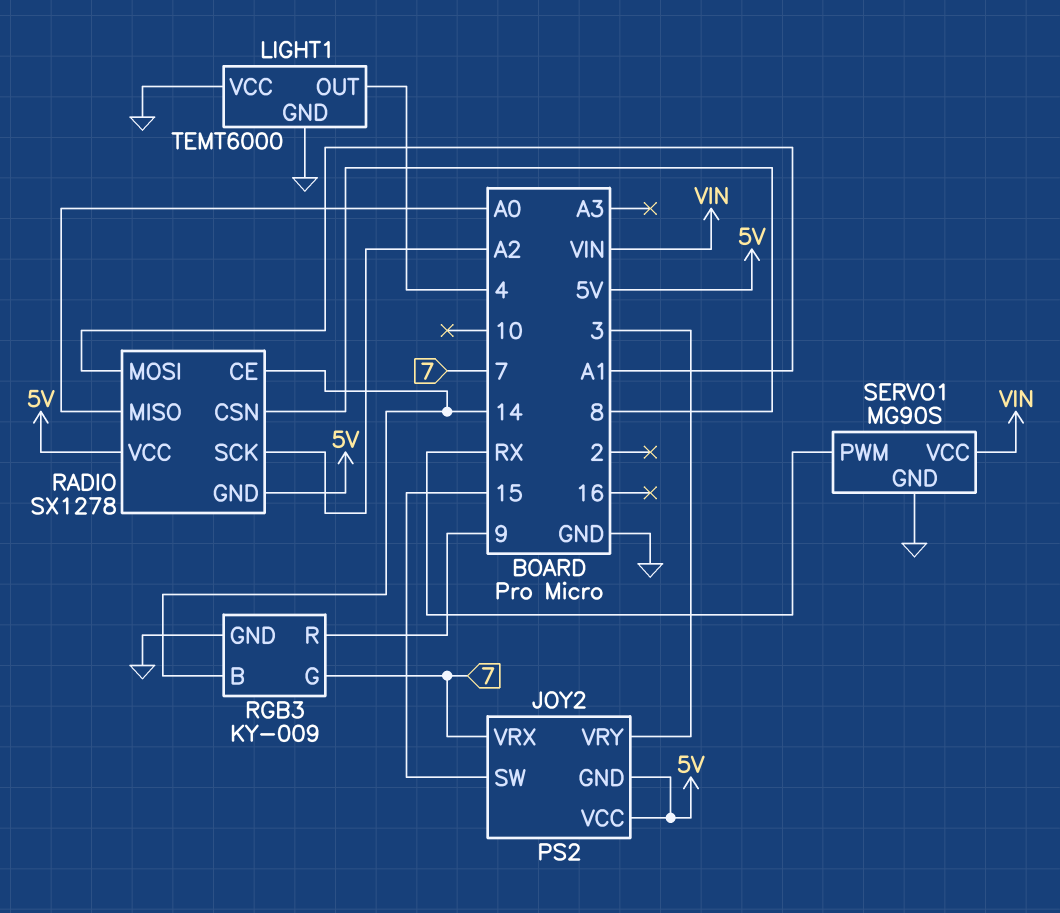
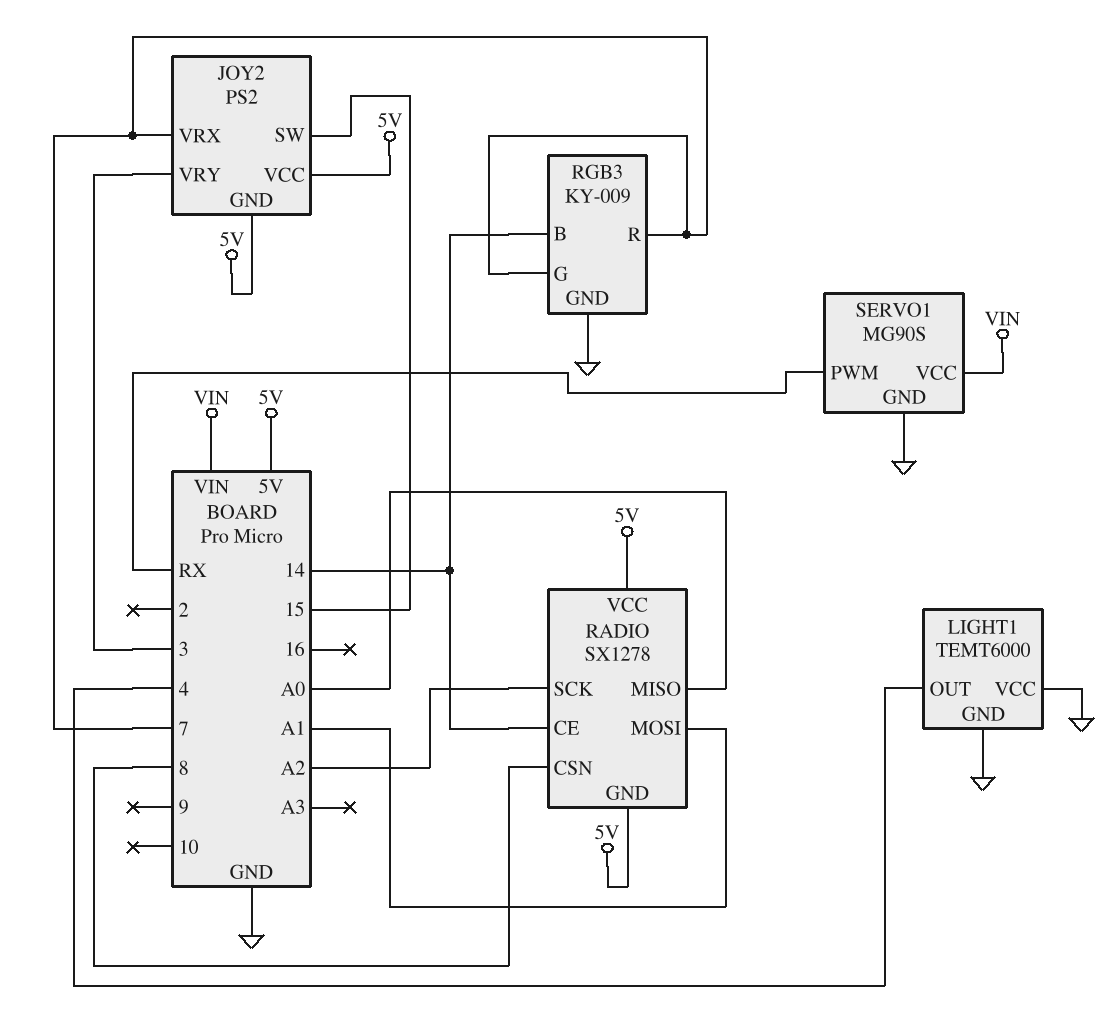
RGB3 pin R: 9 -> 7

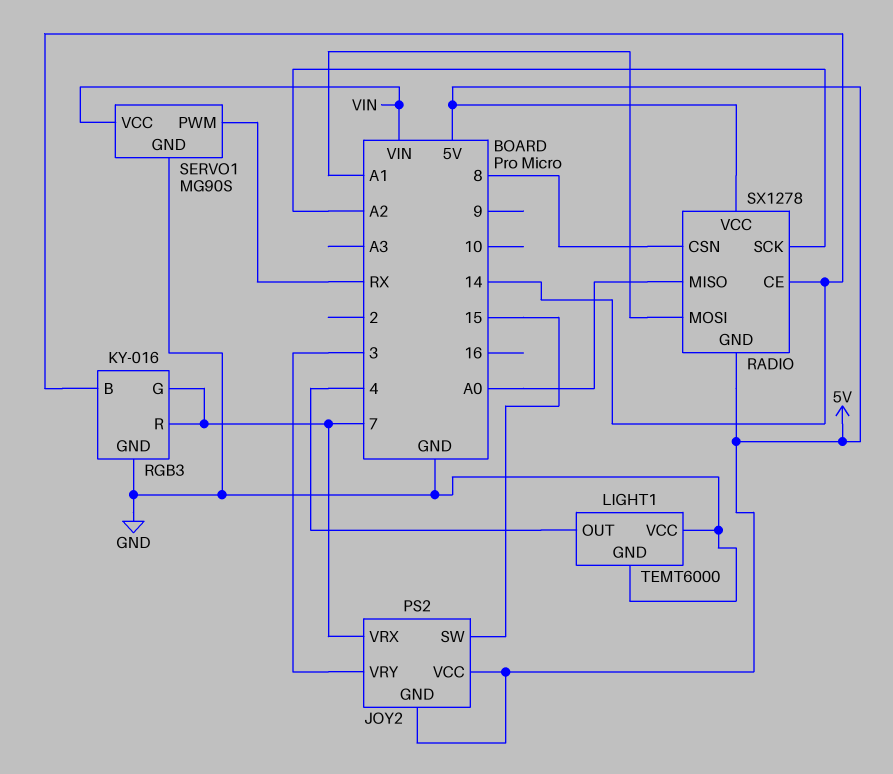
RGB3: KY-009 -> KY-016

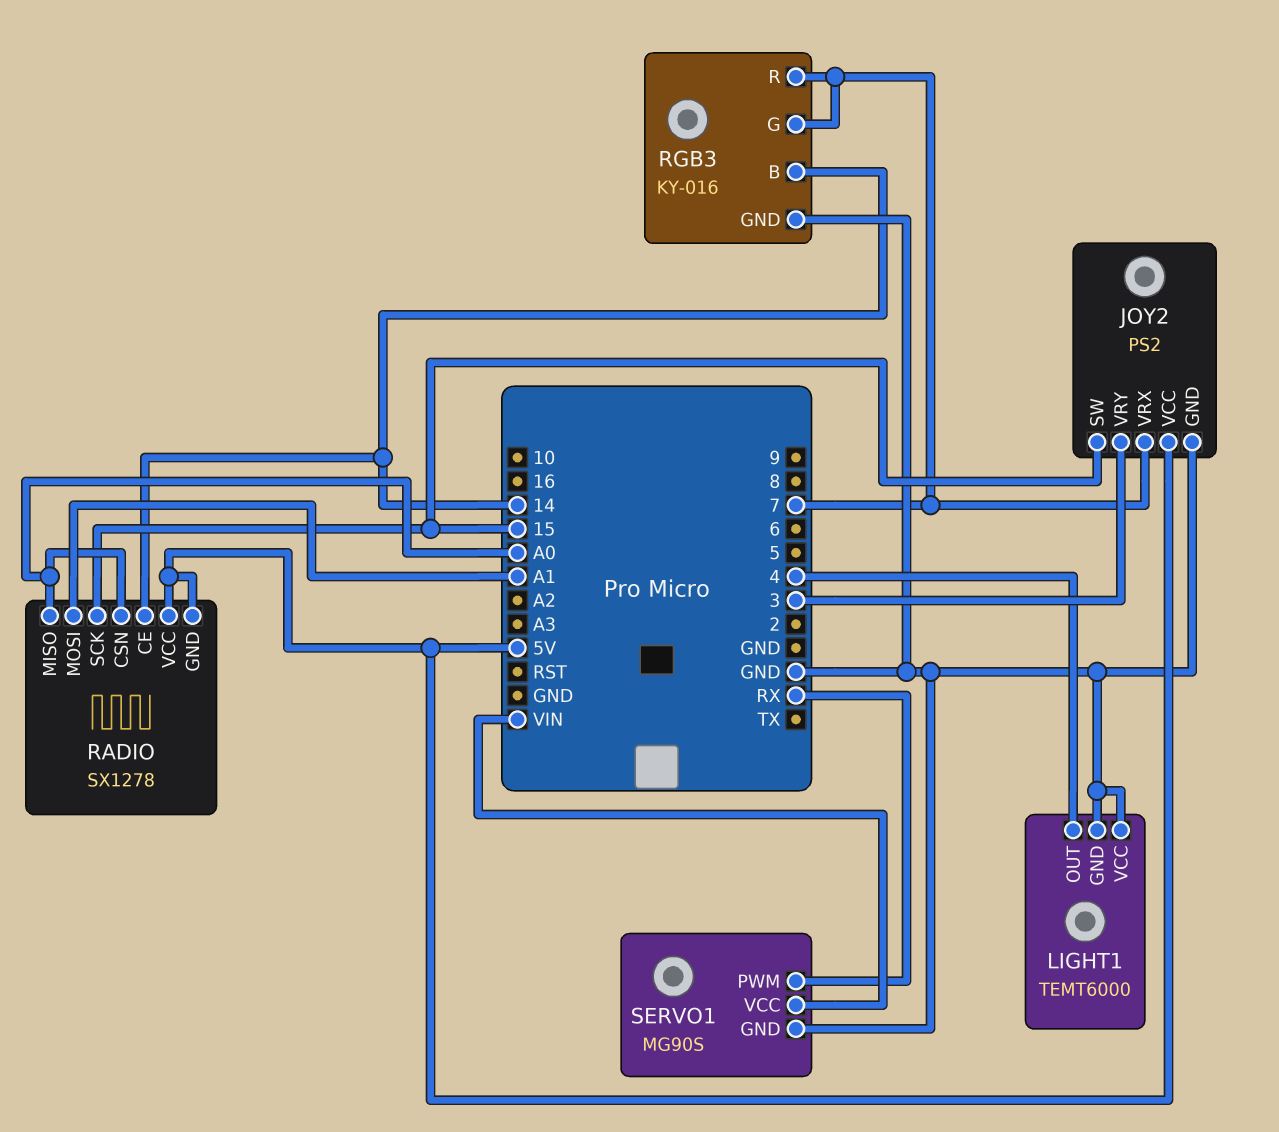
JOY2 pin GND: 5V -> GND
RADIO pin CSN: 8 -> A0
RADIO pin SCK: A2 -> 15

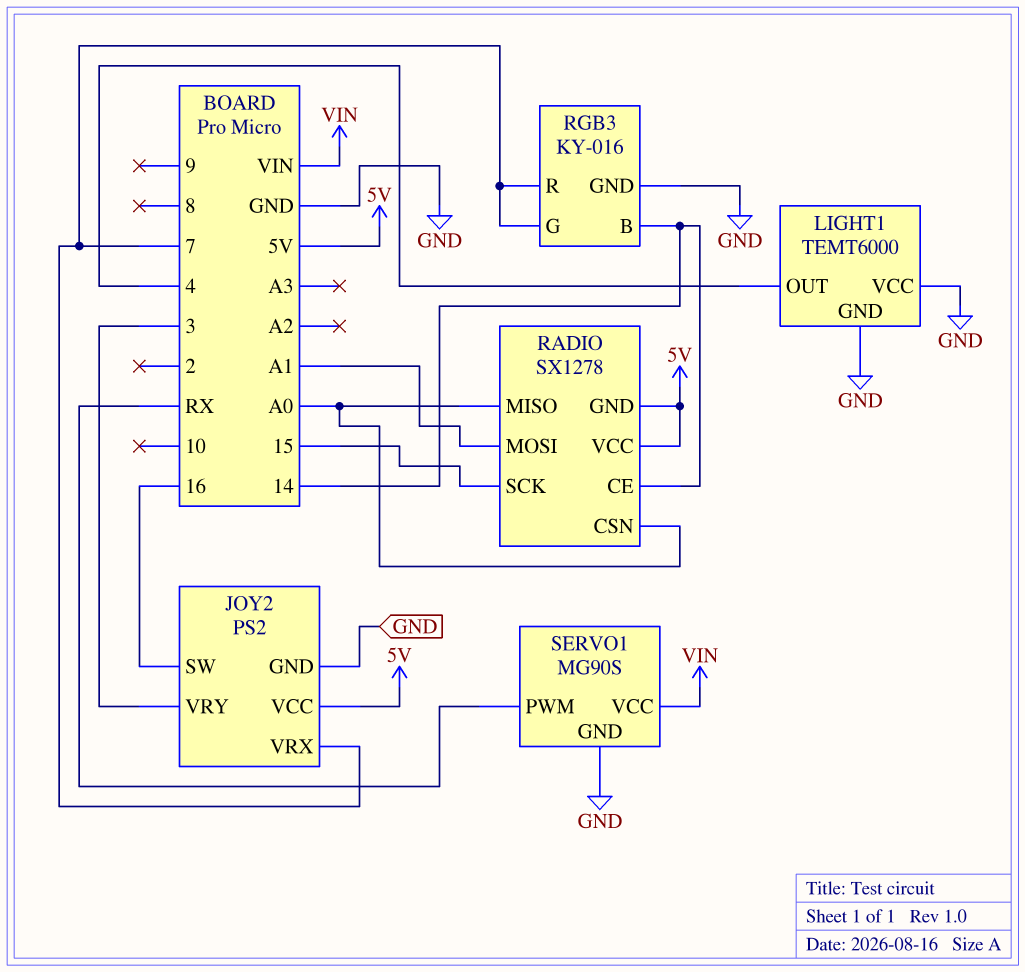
JOY2 pin SW: 15 -> 16

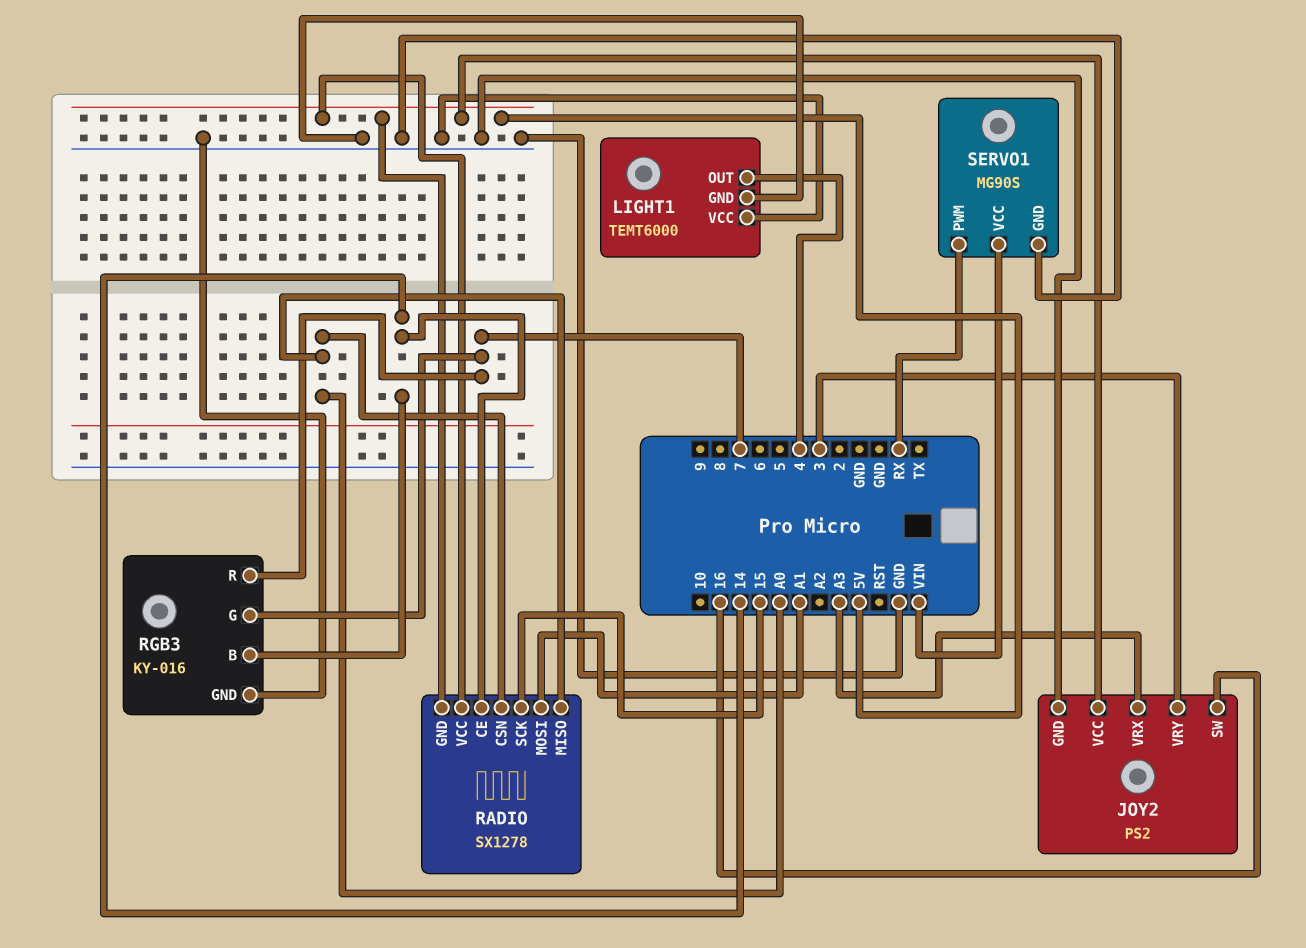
JOY2 pin VRX: 7 -> A3

